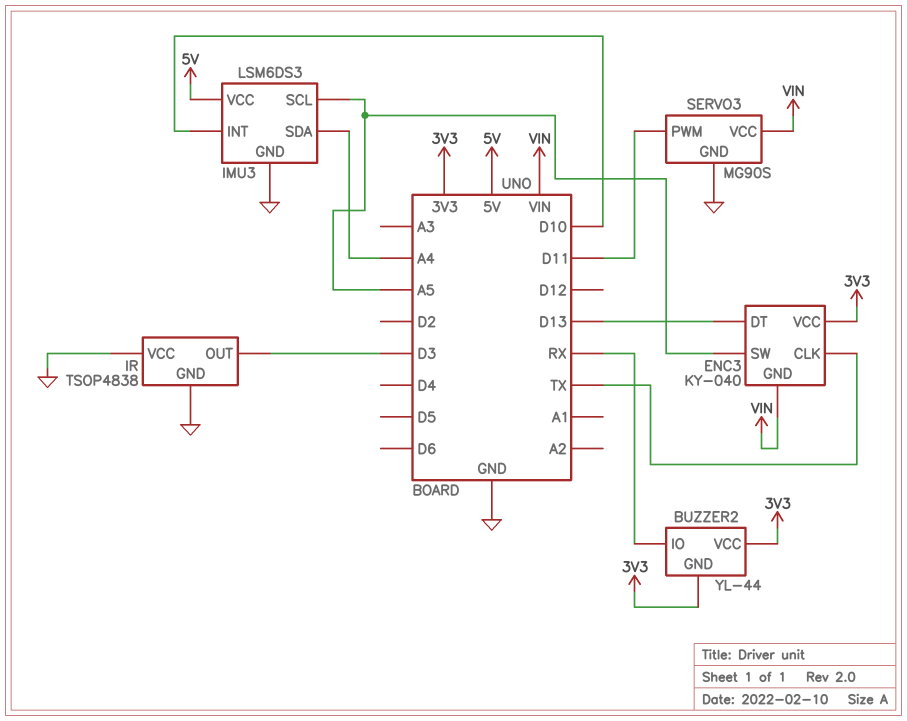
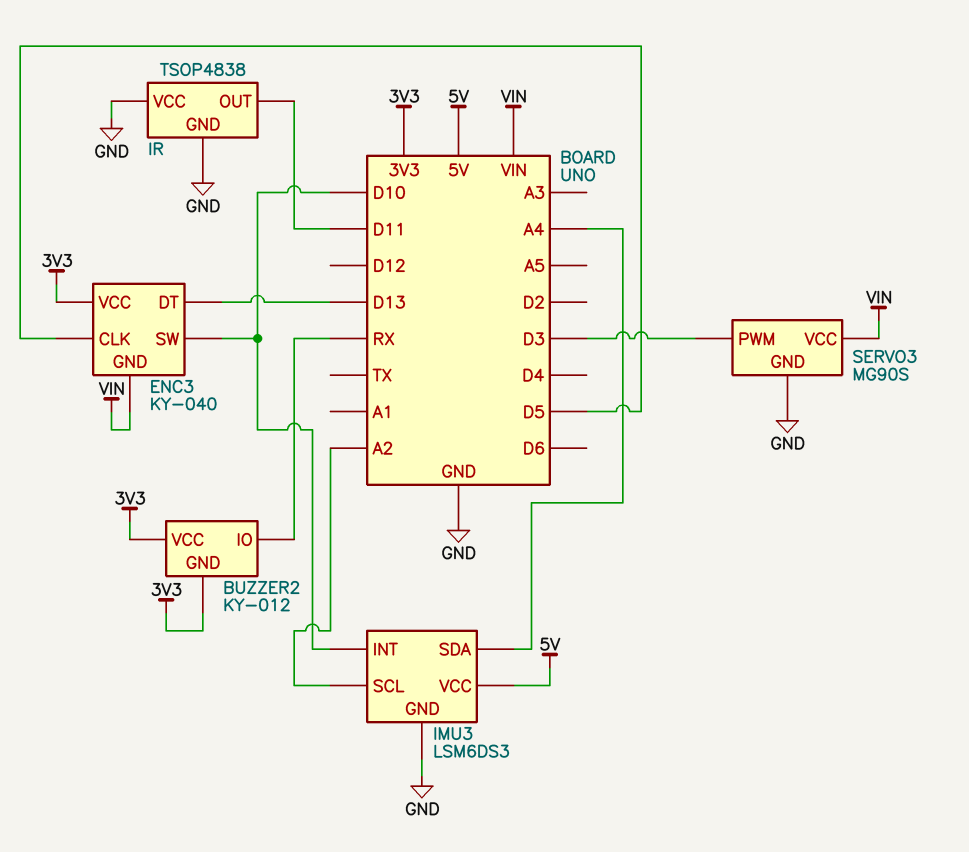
BUZZER2: YL-44 -> KY-012
ENC3 pin CLK: TX -> D5
ENC3 pin SW: A5 -> D10
IMU3 pin SCL: A5 -> A2
IR pin OUT: D3 -> D11
SERVO3 pin PWM: D11 -> D3

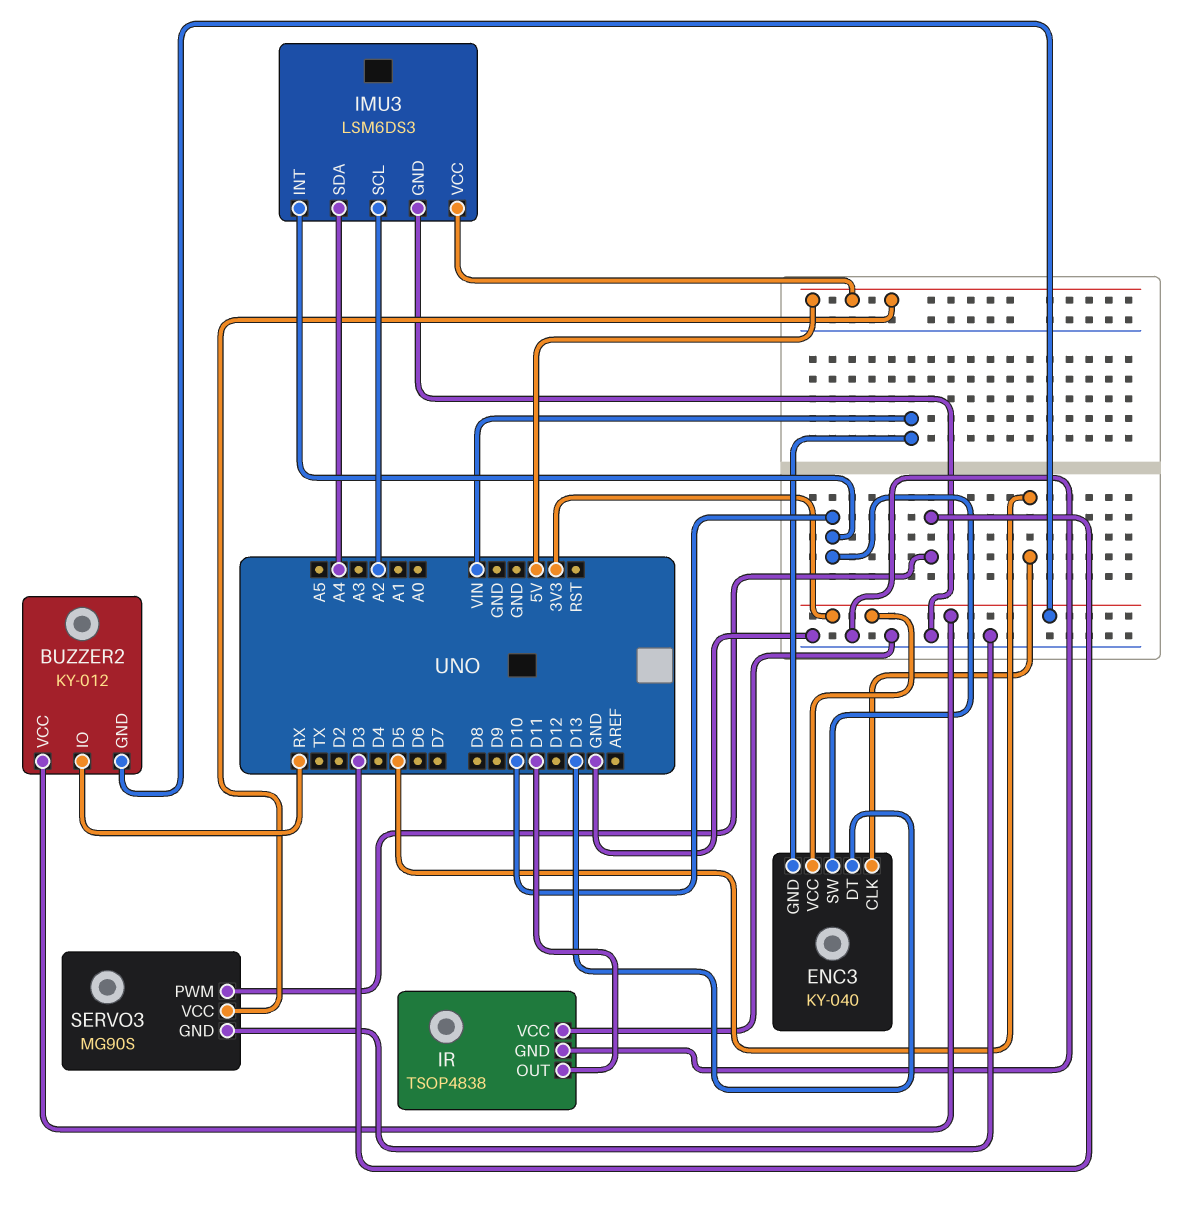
SERVO3 pin VCC: VIN -> 5V

